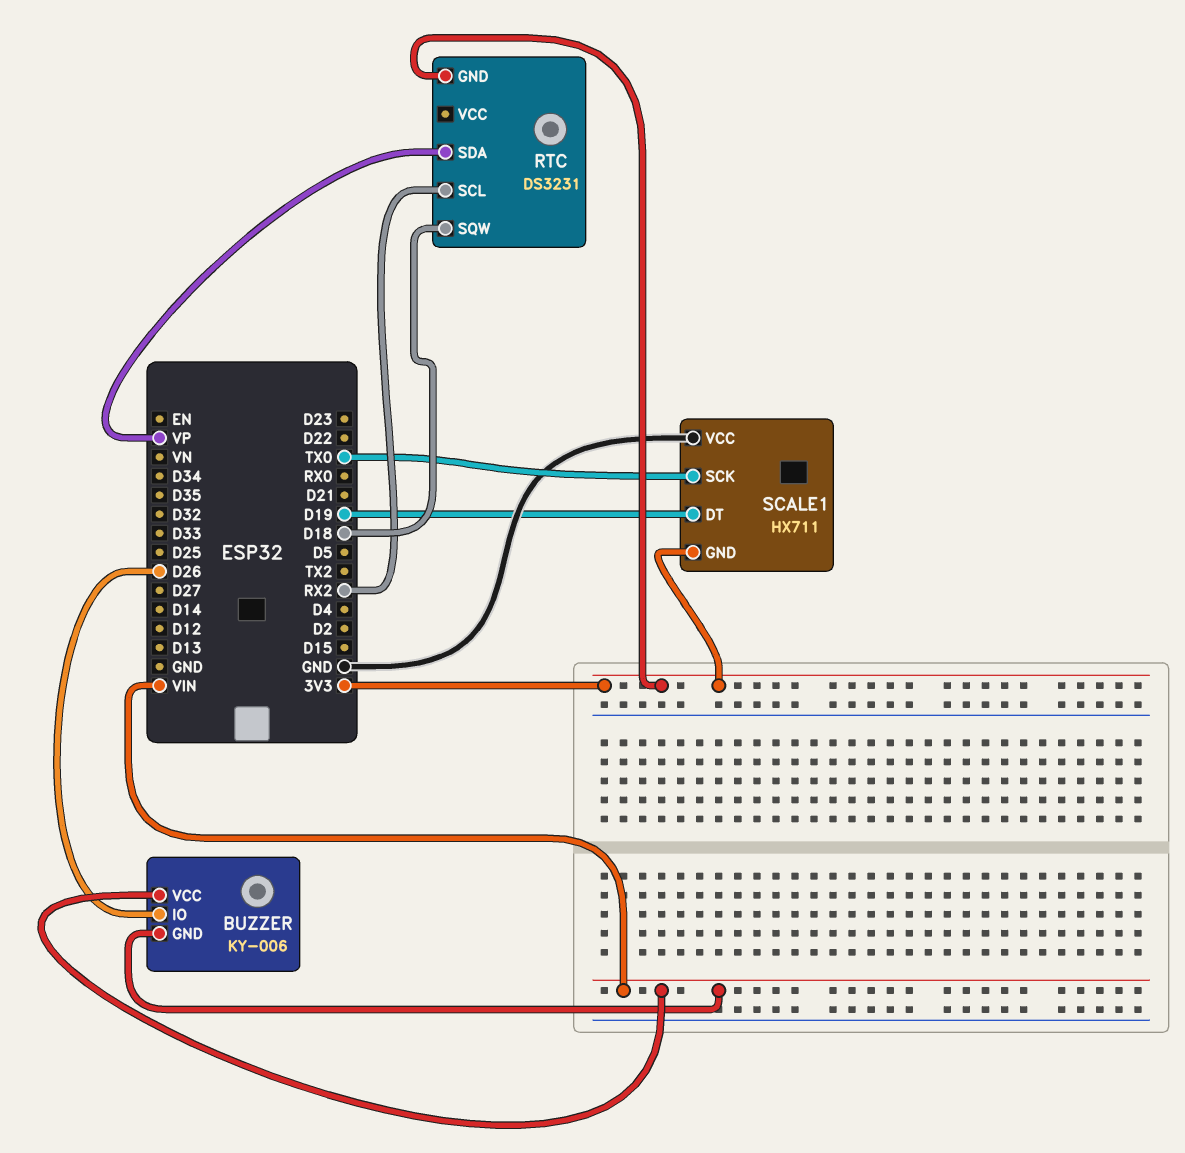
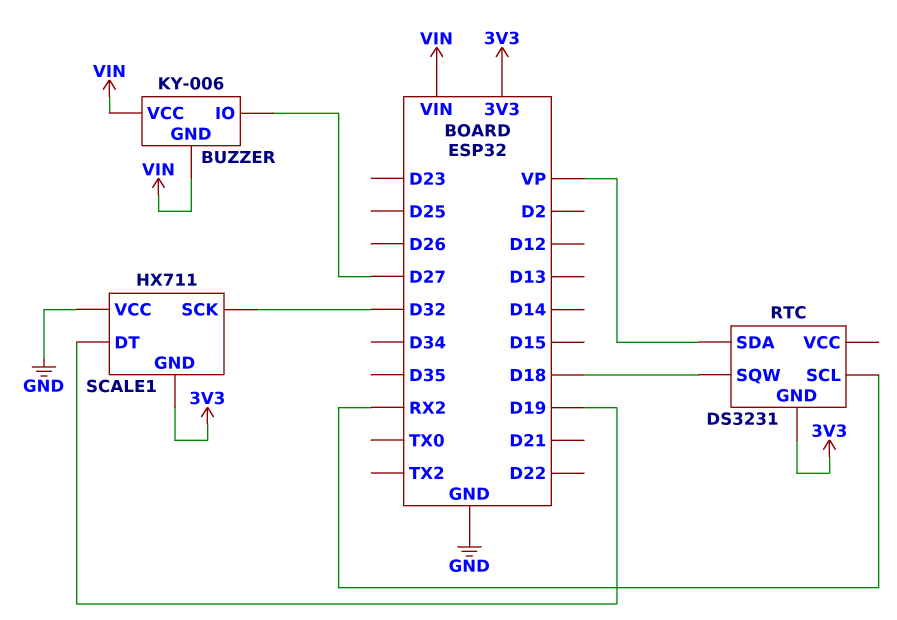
BUZZER pin IO: D26 -> D27
SCALE1 pin SCK: TX0 -> D32

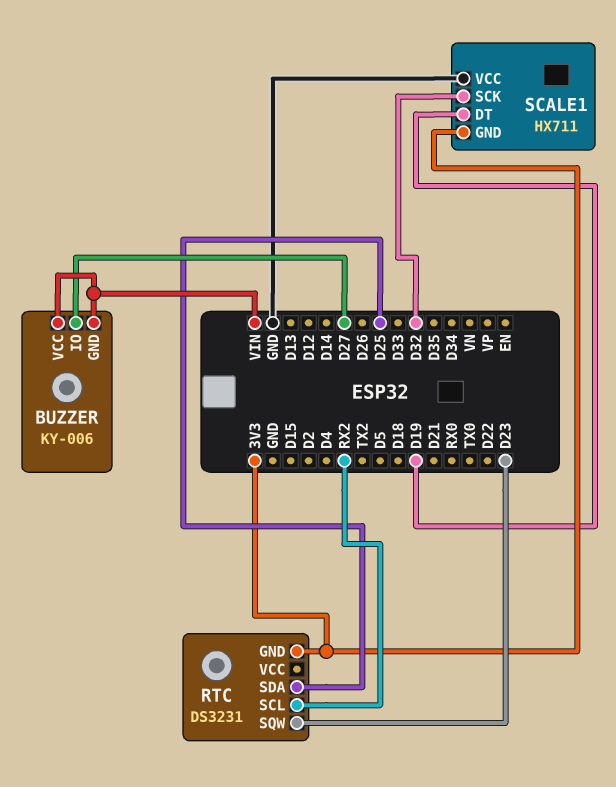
RTC pin SDA: VP -> D25
RTC pin SQW: D18 -> D23

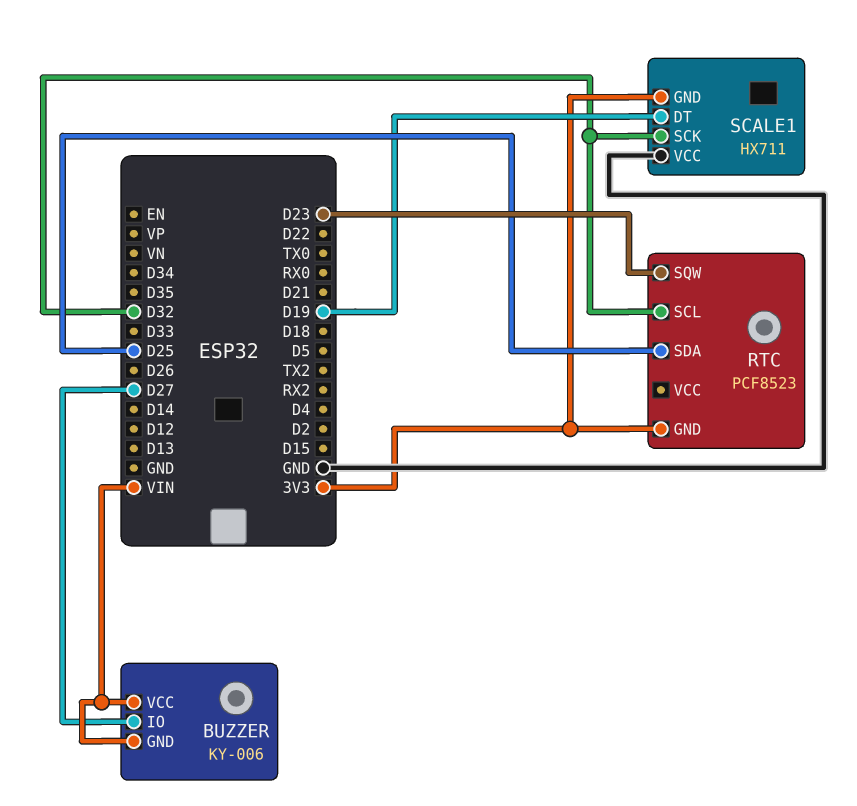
RTC: DS3231 -> PCF8523
RTC pin SCL: RX2 -> D32

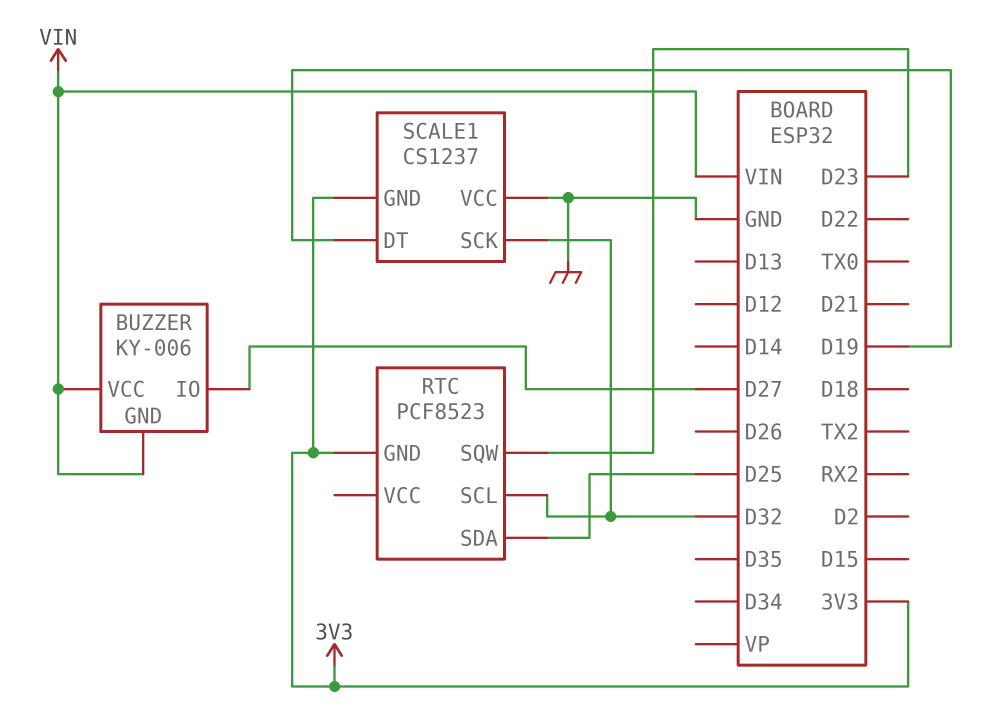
SCALE1: HX711 -> CS1237

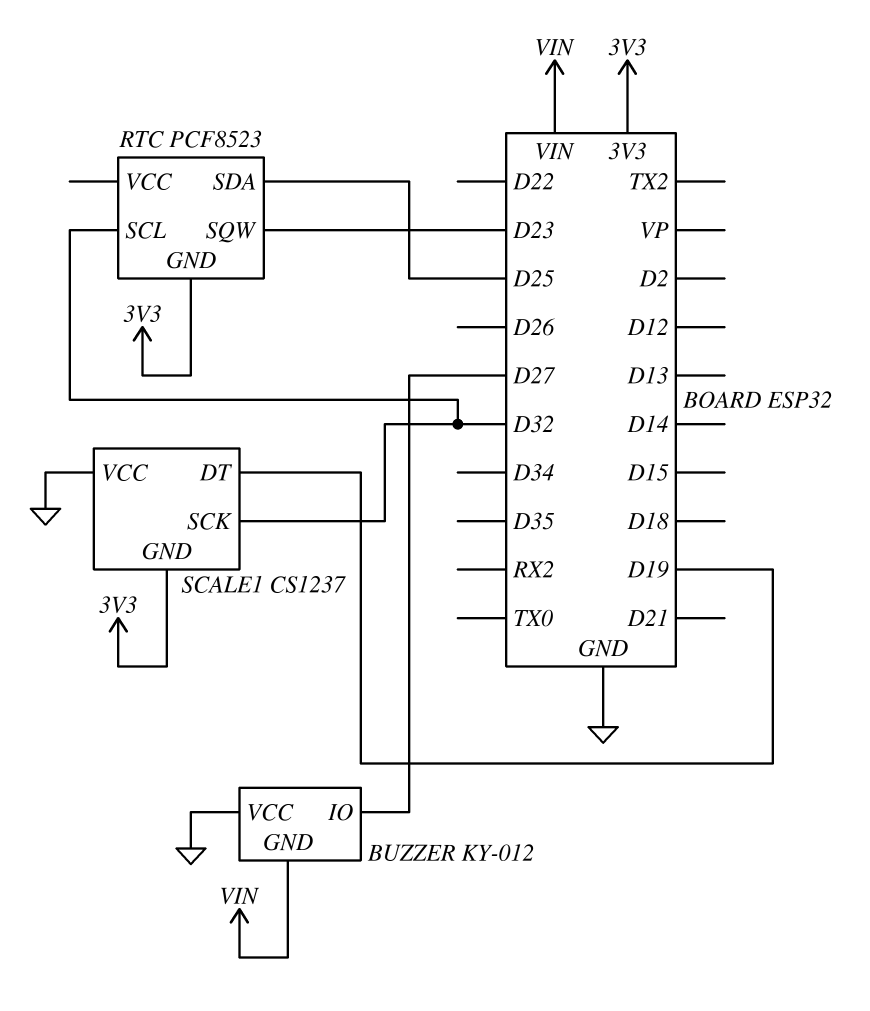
BUZZER: KY-006 -> KY-012
BUZZER pin VCC: VIN -> GND

